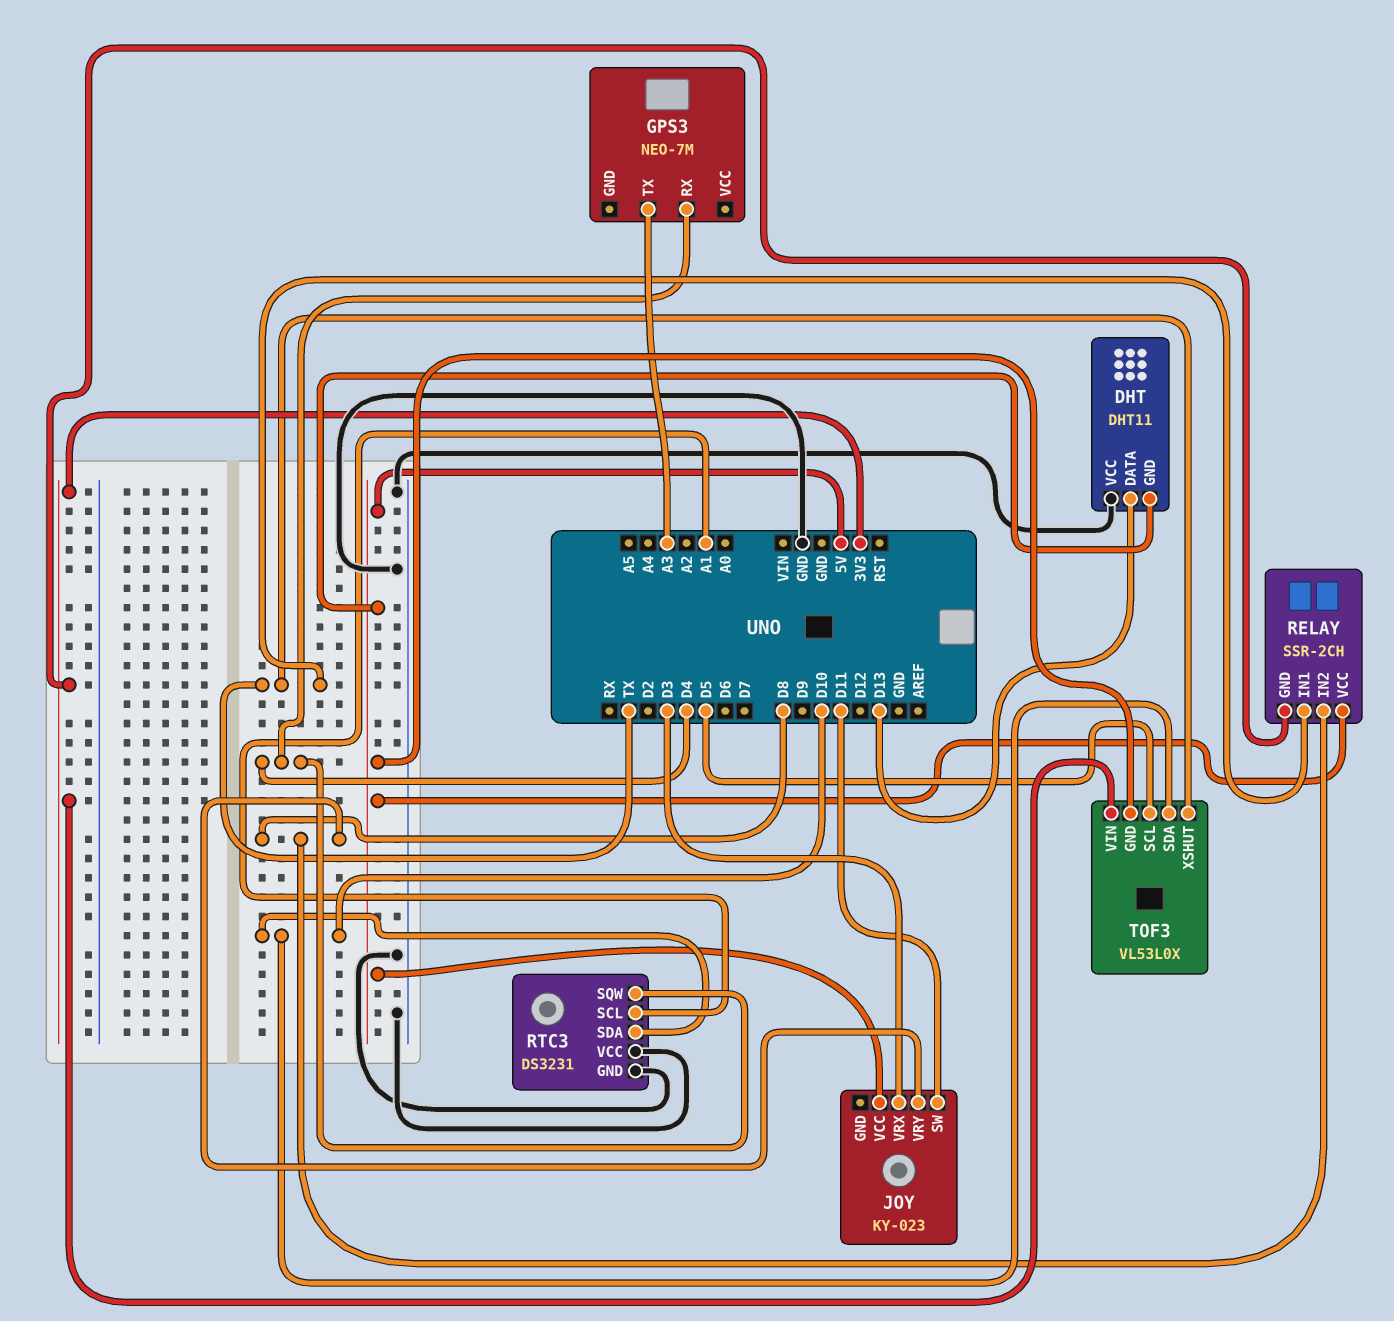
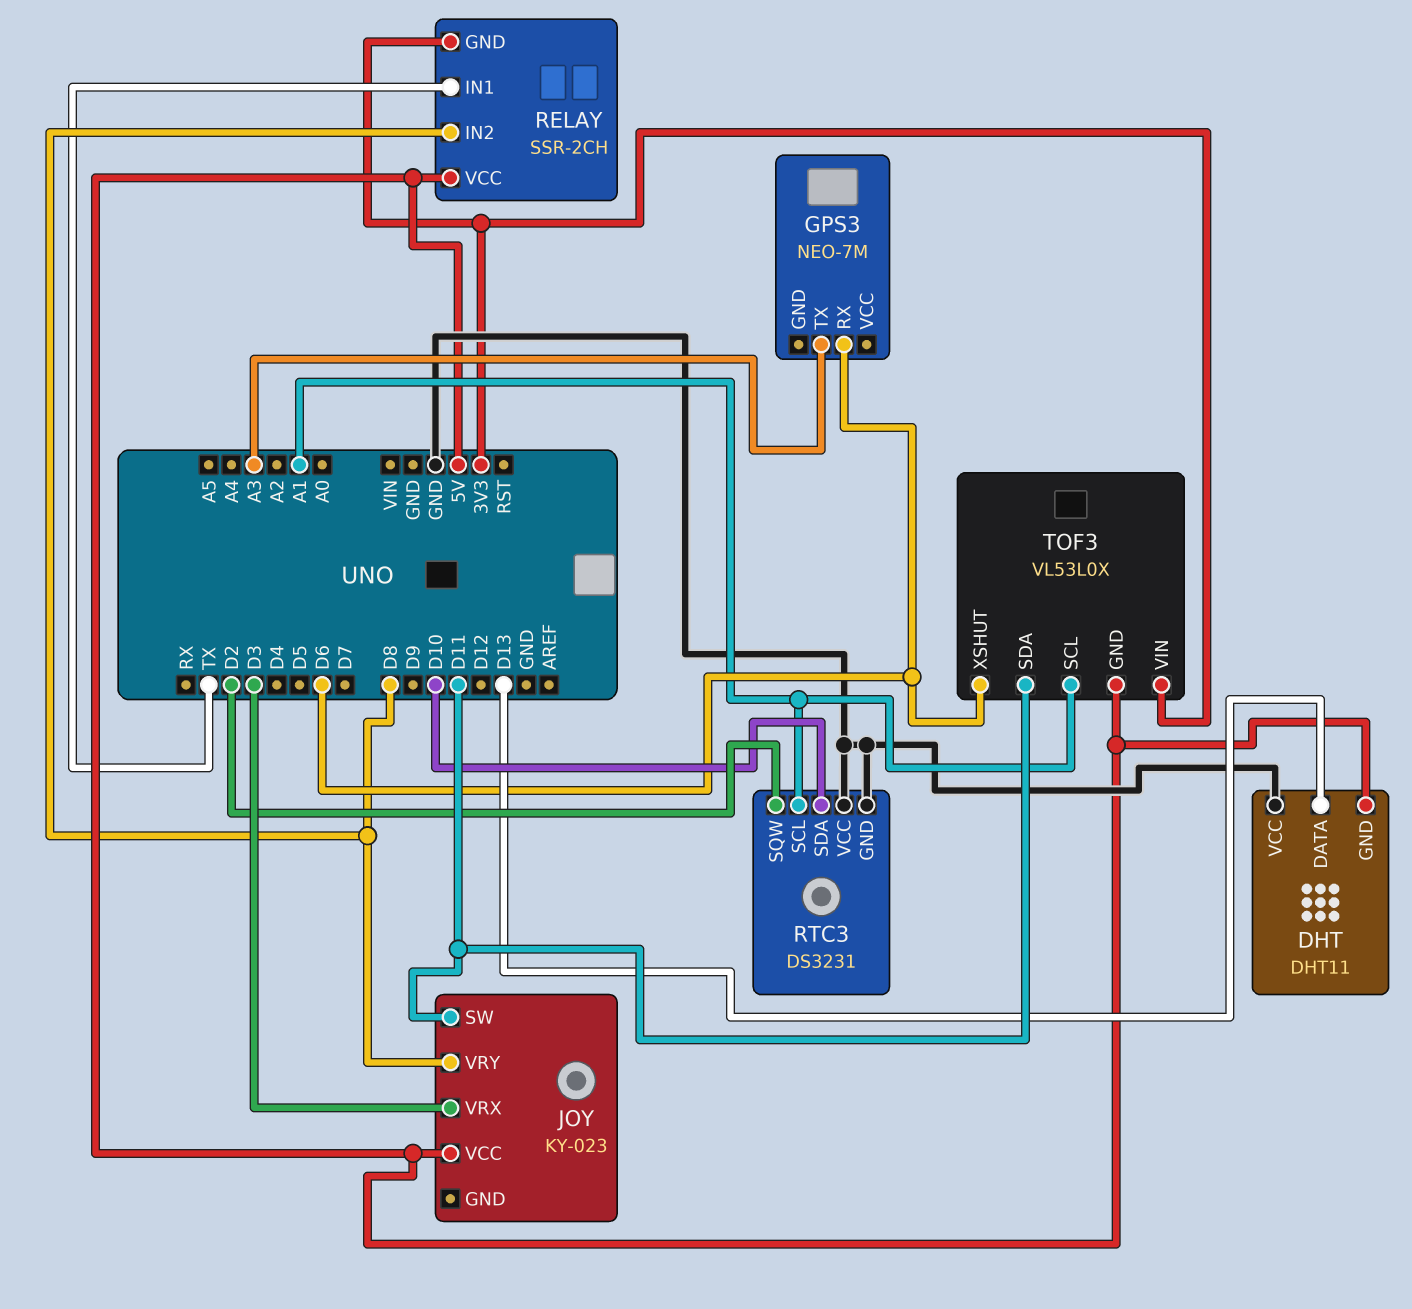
GPS3 pin RX: D4 -> D6
RTC3 pin SQW: D4 -> D2
TOF3 pin SCL: D5 -> A1
TOF3 pin SDA: D10 -> D11
TOF3 pin XSHUT: TX -> D6

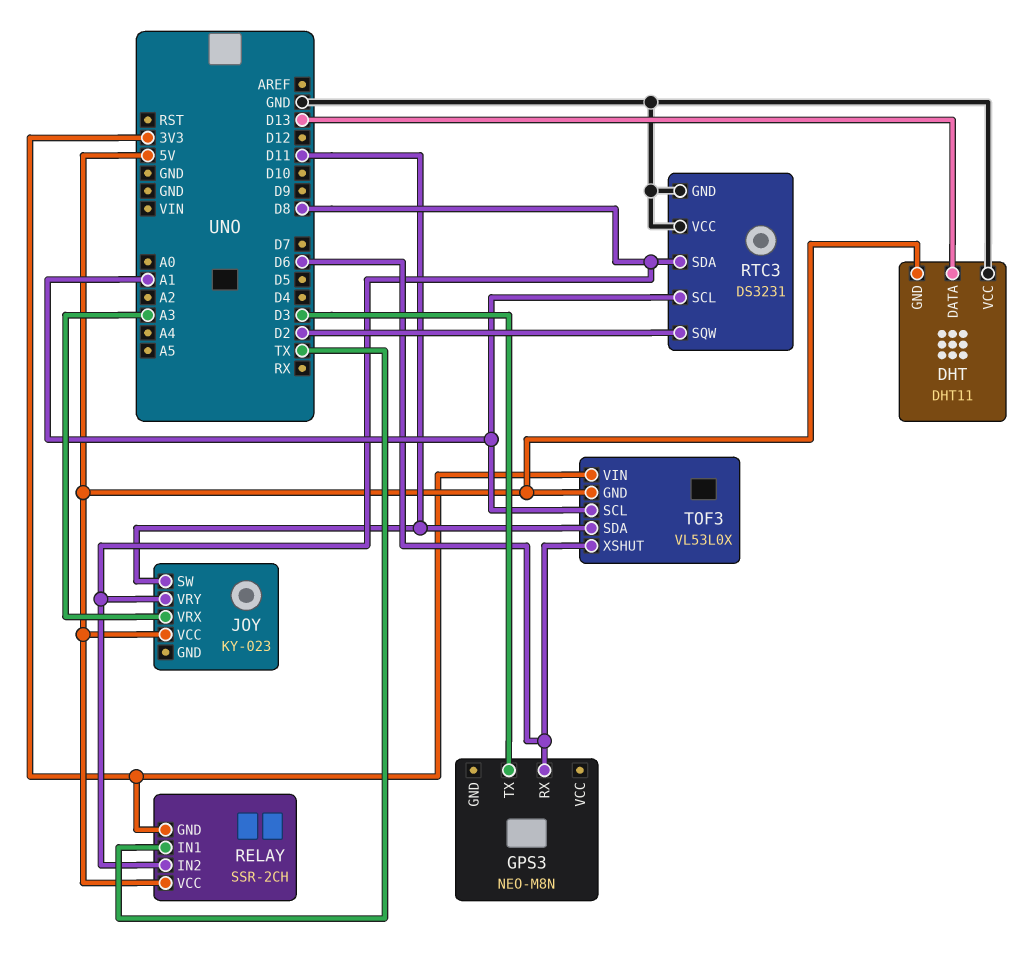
GPS3: NEO-7M -> NEO-M8N
GPS3 pin TX: A3 -> D3
JOY pin VRX: D3 -> A3
RTC3 pin SDA: D10 -> D8

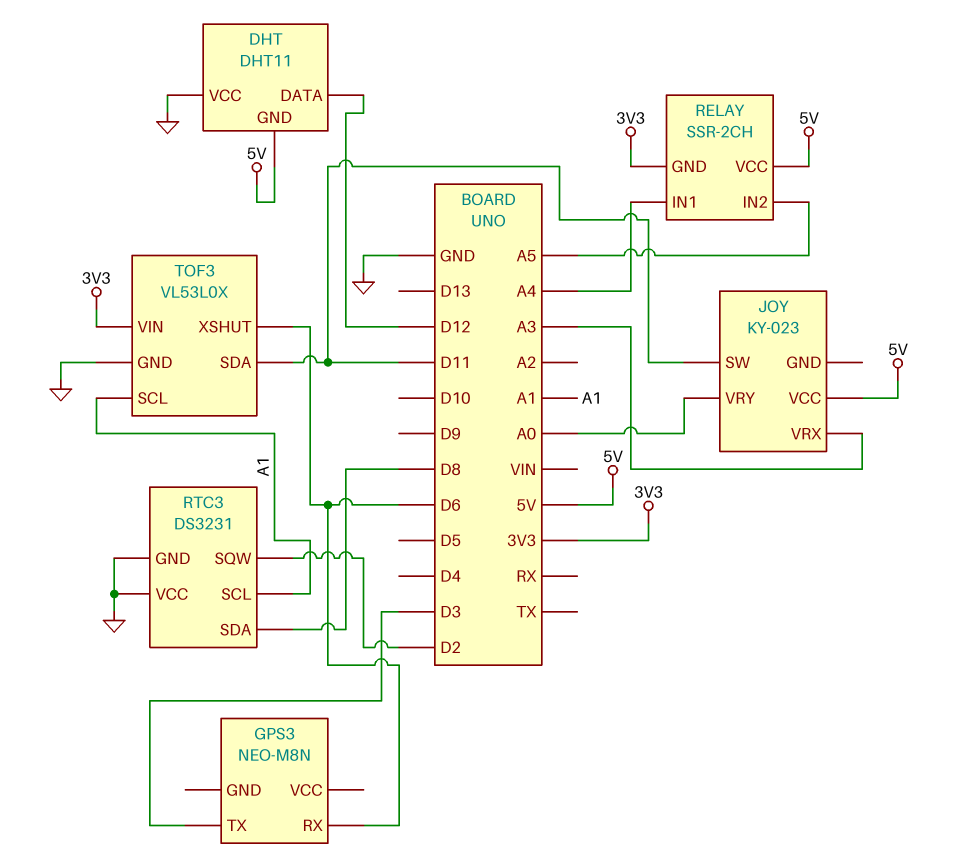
DHT pin DATA: D13 -> D12
JOY pin VRY: D8 -> A0
RELAY pin IN1: TX -> A4
RELAY pin IN2: D8 -> A5
TOF3 pin GND: 5V -> GND

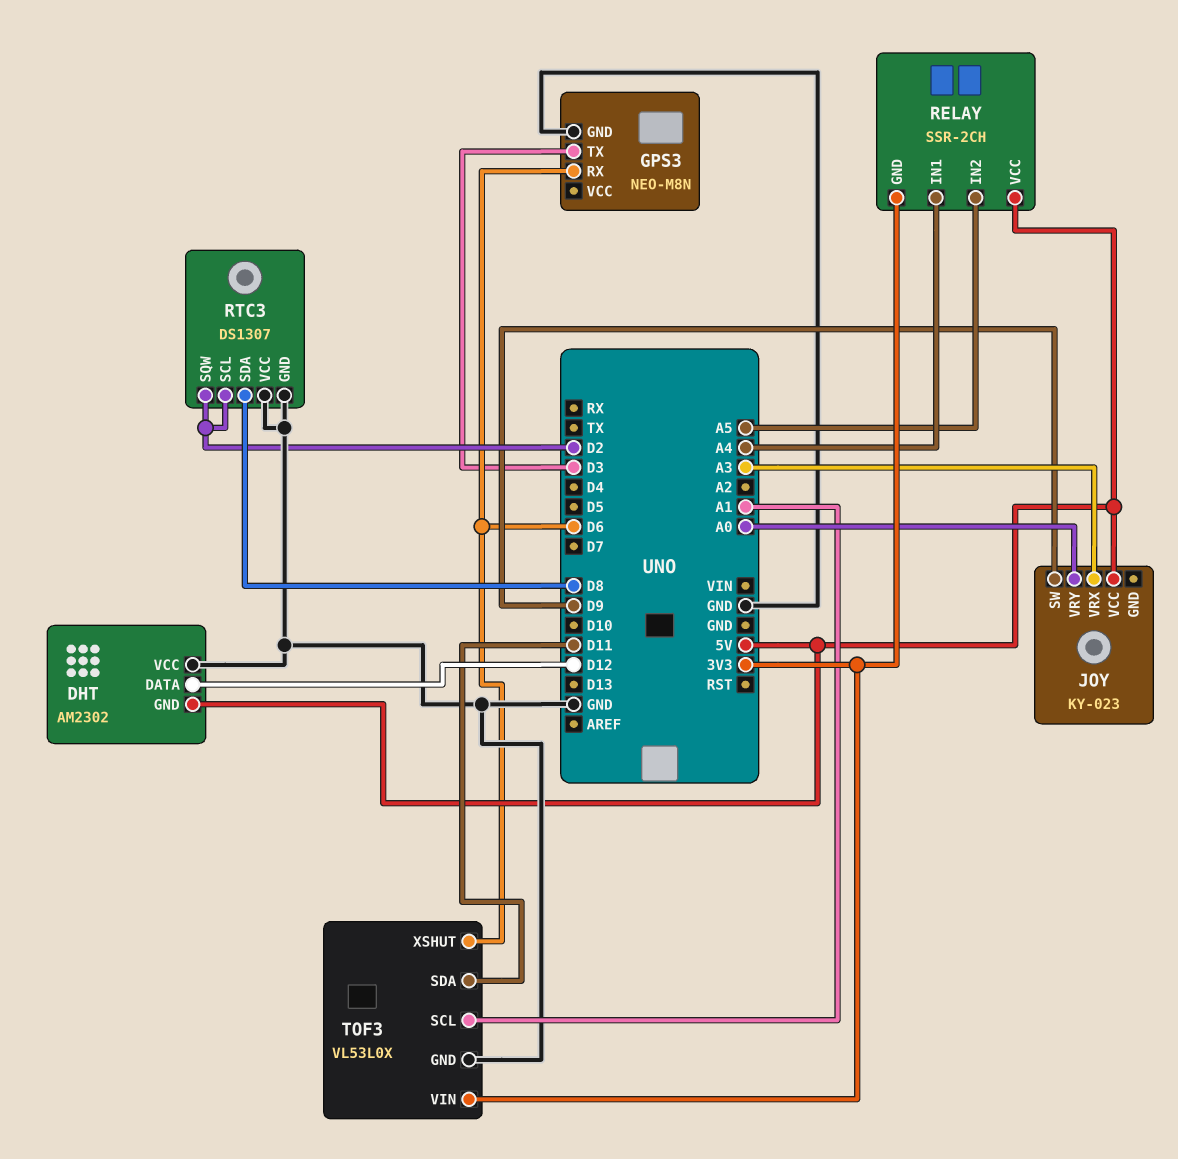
DHT: DHT11 -> AM2302
GPS3 pin GND: none -> GND
JOY pin SW: D11 -> D9
RTC3: DS3231 -> DS1307
RTC3 pin SCL: A1 -> D2

